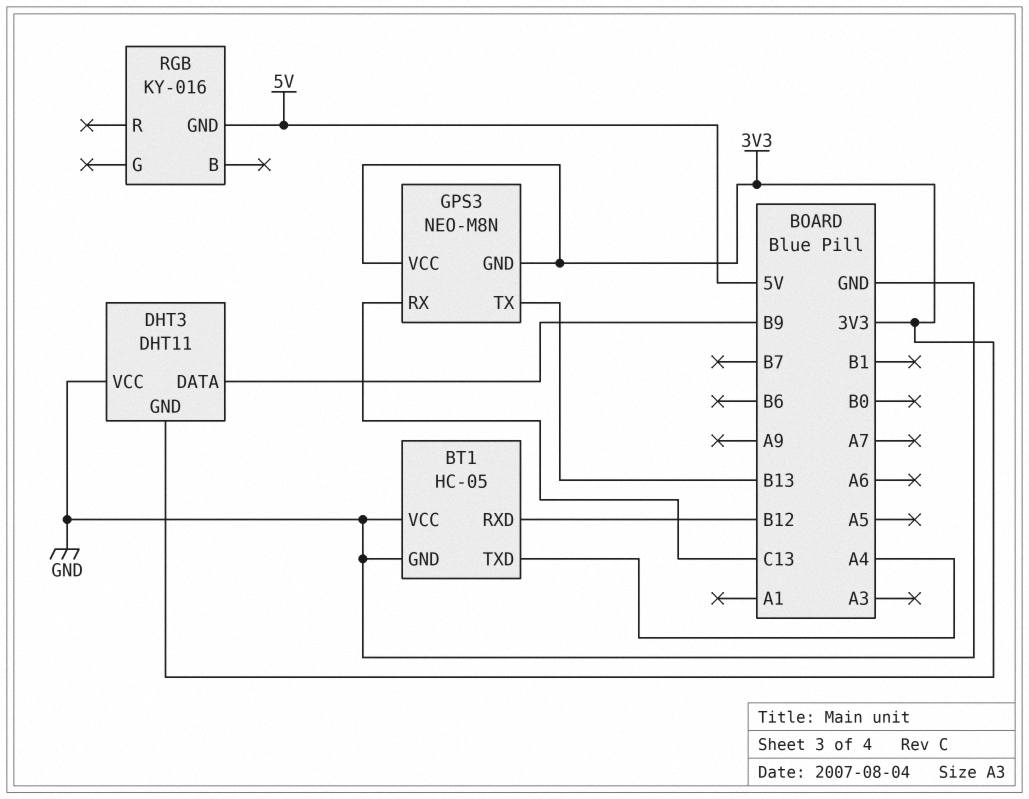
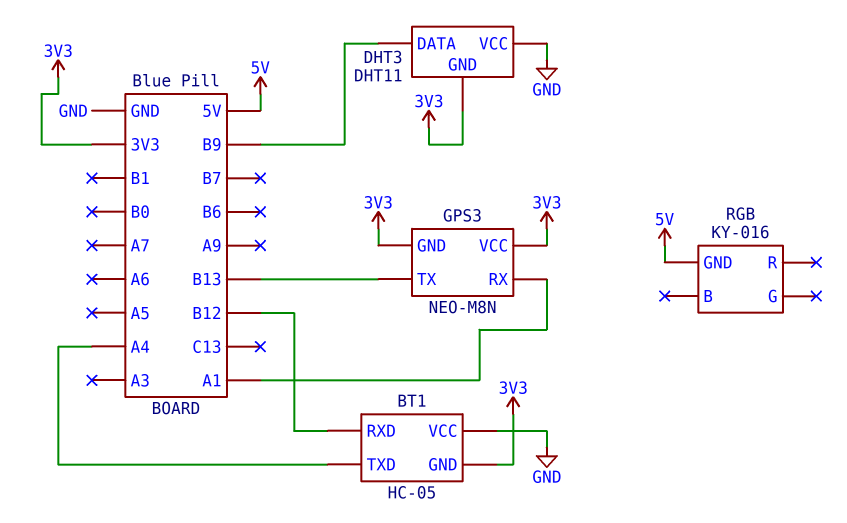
BT1 pin GND: GND -> 3V3
GPS3 pin RX: C13 -> A1

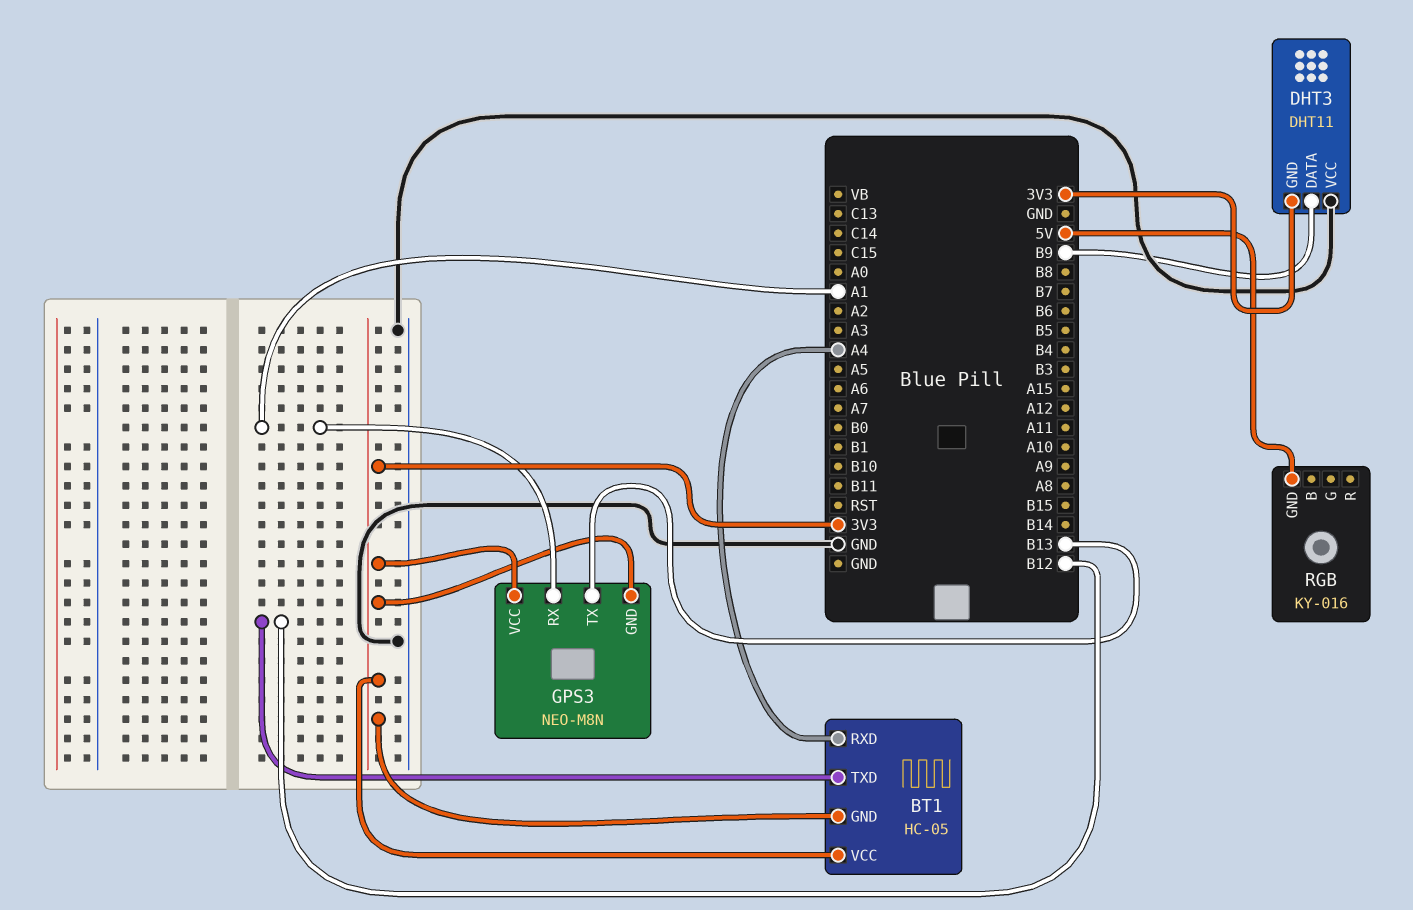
BT1 pin RXD: B12 -> A4
BT1 pin TXD: A4 -> B12
BT1 pin VCC: GND -> 3V3

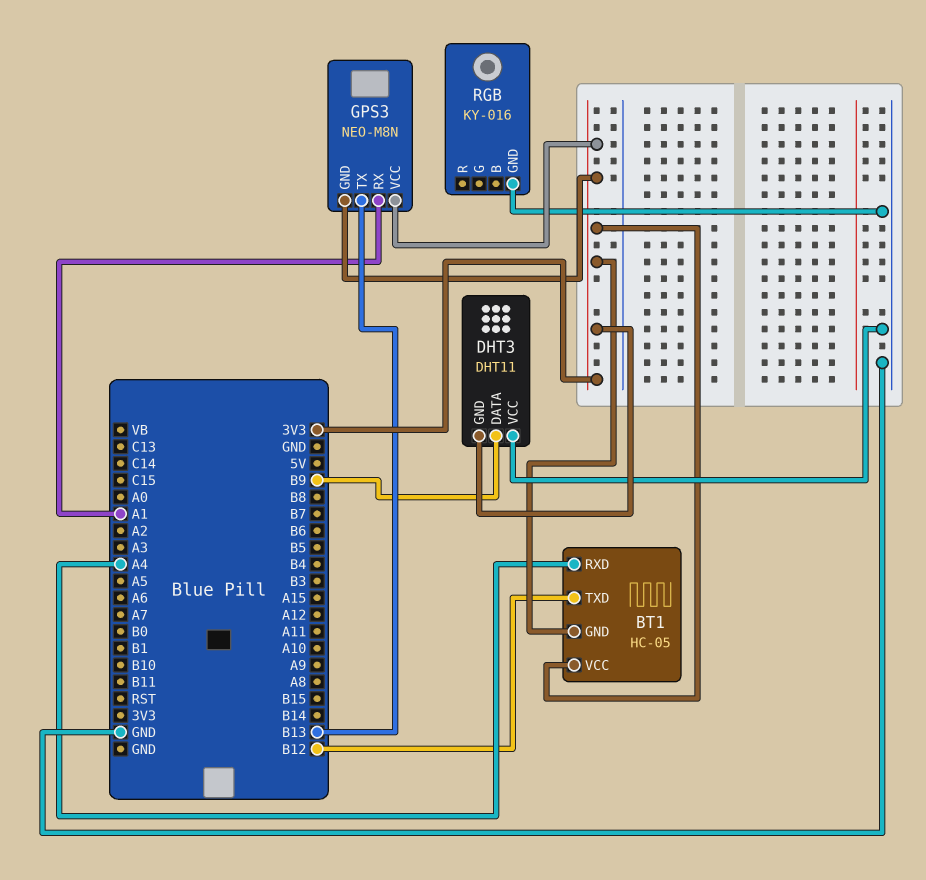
RGB pin GND: 5V -> GND

